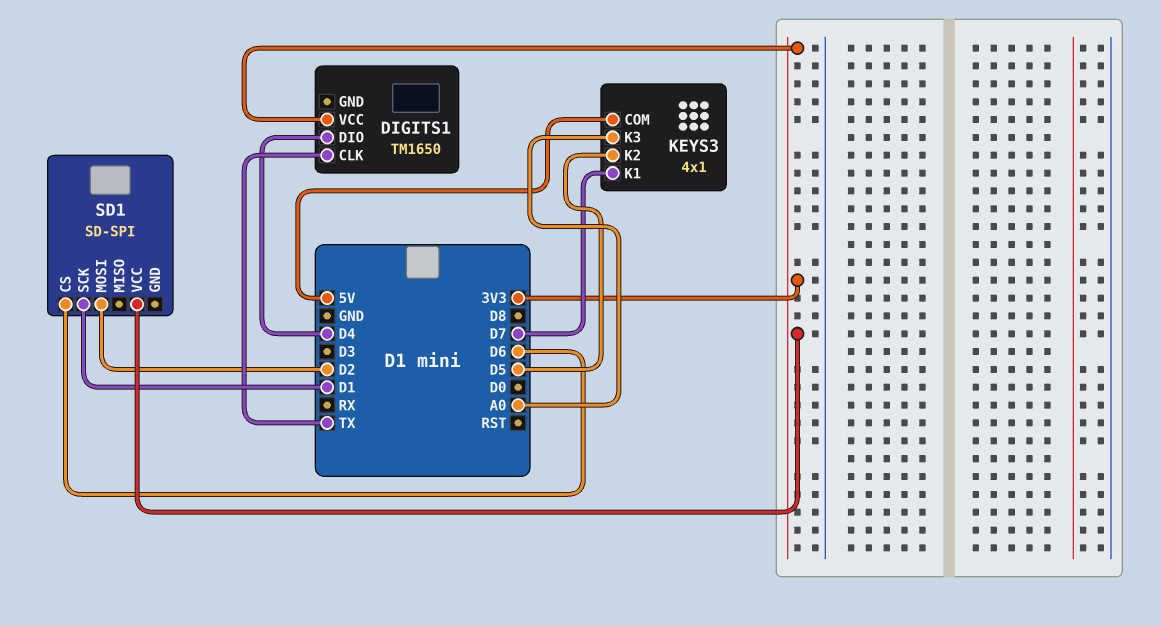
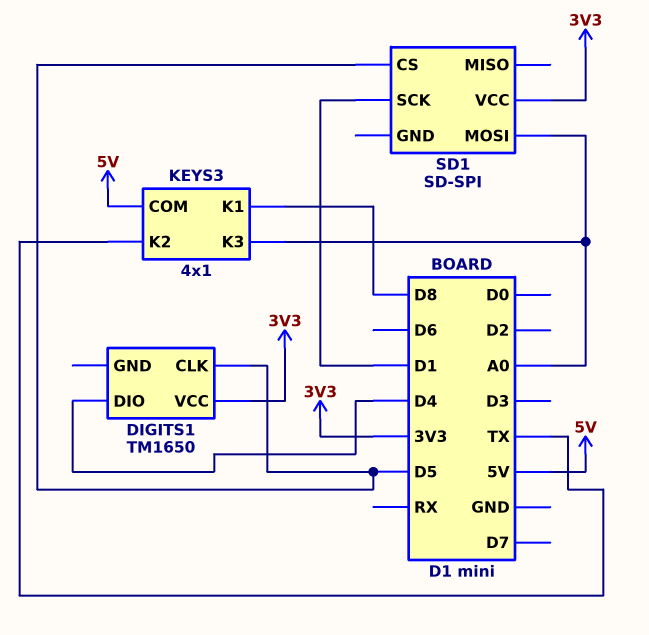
DIGITS1 pin CLK: TX -> D5
KEYS3 pin K1: D7 -> D8
KEYS3 pin K2: D5 -> TX
SD1 pin CS: D6 -> D5
SD1 pin MOSI: D2 -> A0

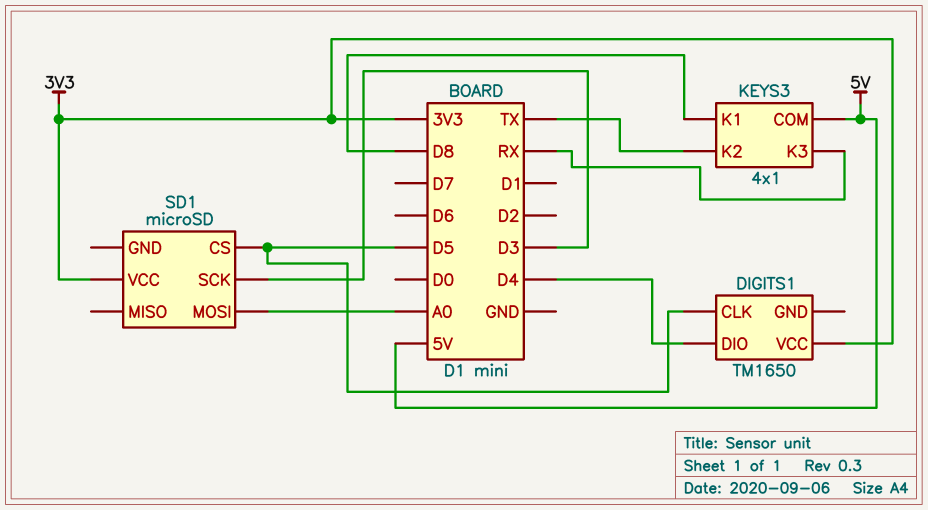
KEYS3 pin K3: A0 -> RX
SD1: SD-SPI -> microSD
SD1 pin SCK: D1 -> D3

